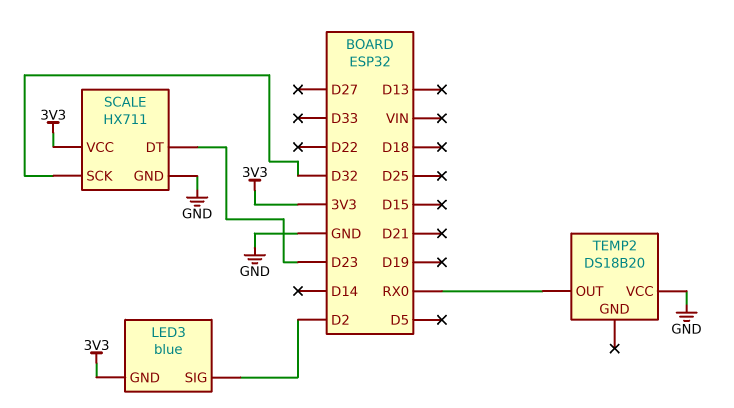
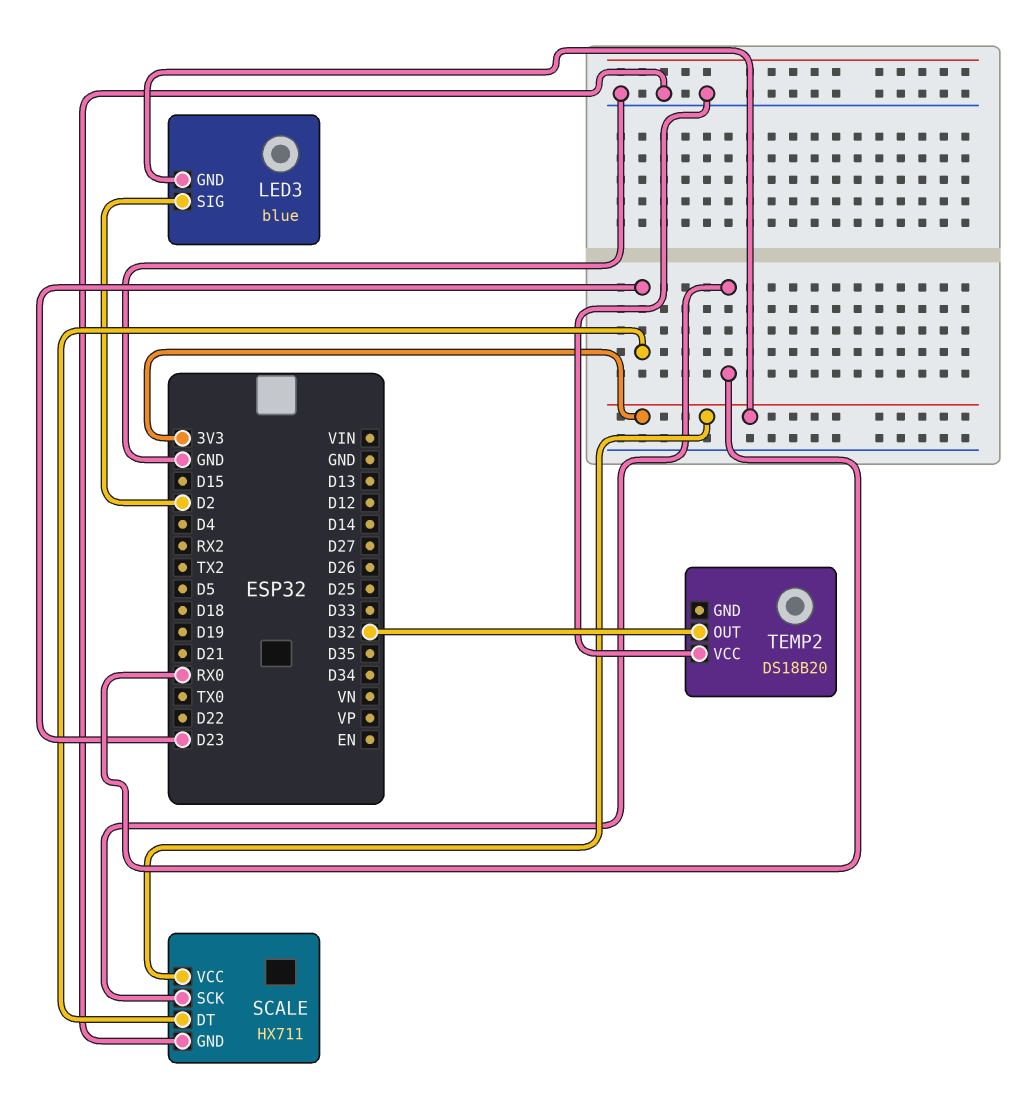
SCALE pin SCK: D32 -> RX0
TEMP2 pin OUT: RX0 -> D32

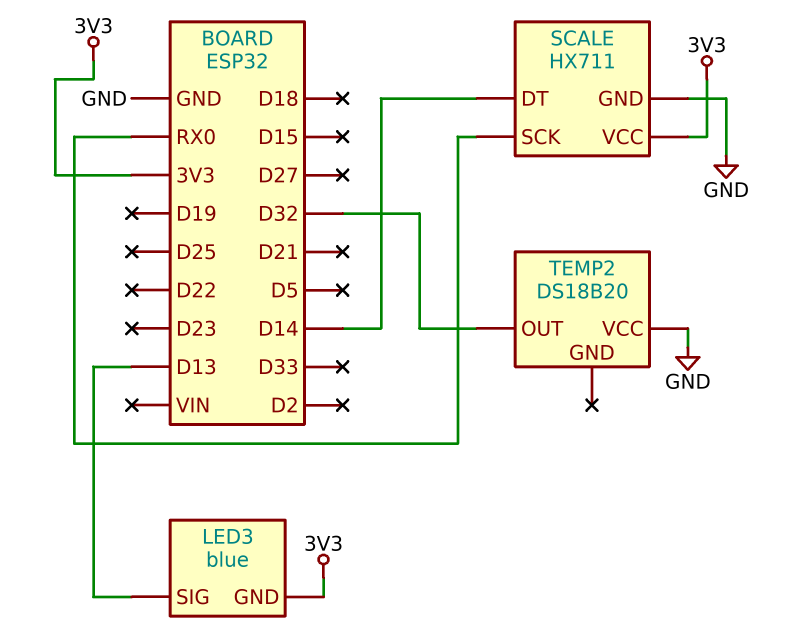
LED3 pin SIG: D2 -> D13
SCALE pin DT: D23 -> D14

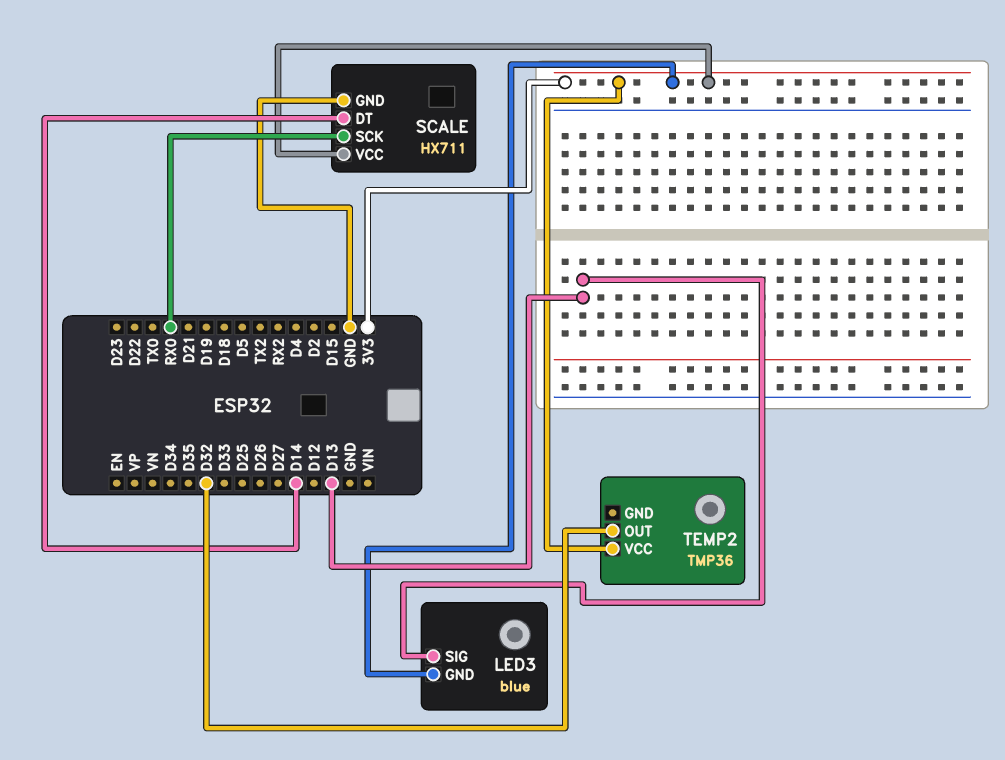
TEMP2: DS18B20 -> TMP36
TEMP2 pin VCC: GND -> 3V3

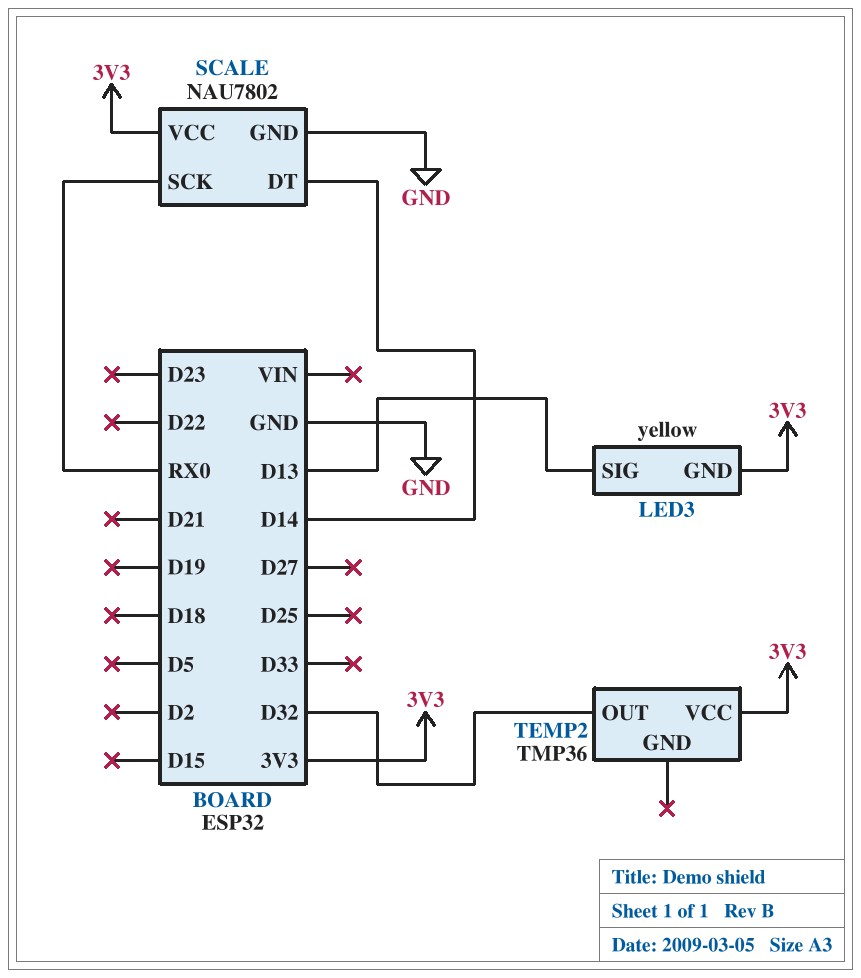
LED3: blue -> yellow
SCALE: HX711 -> NAU7802

